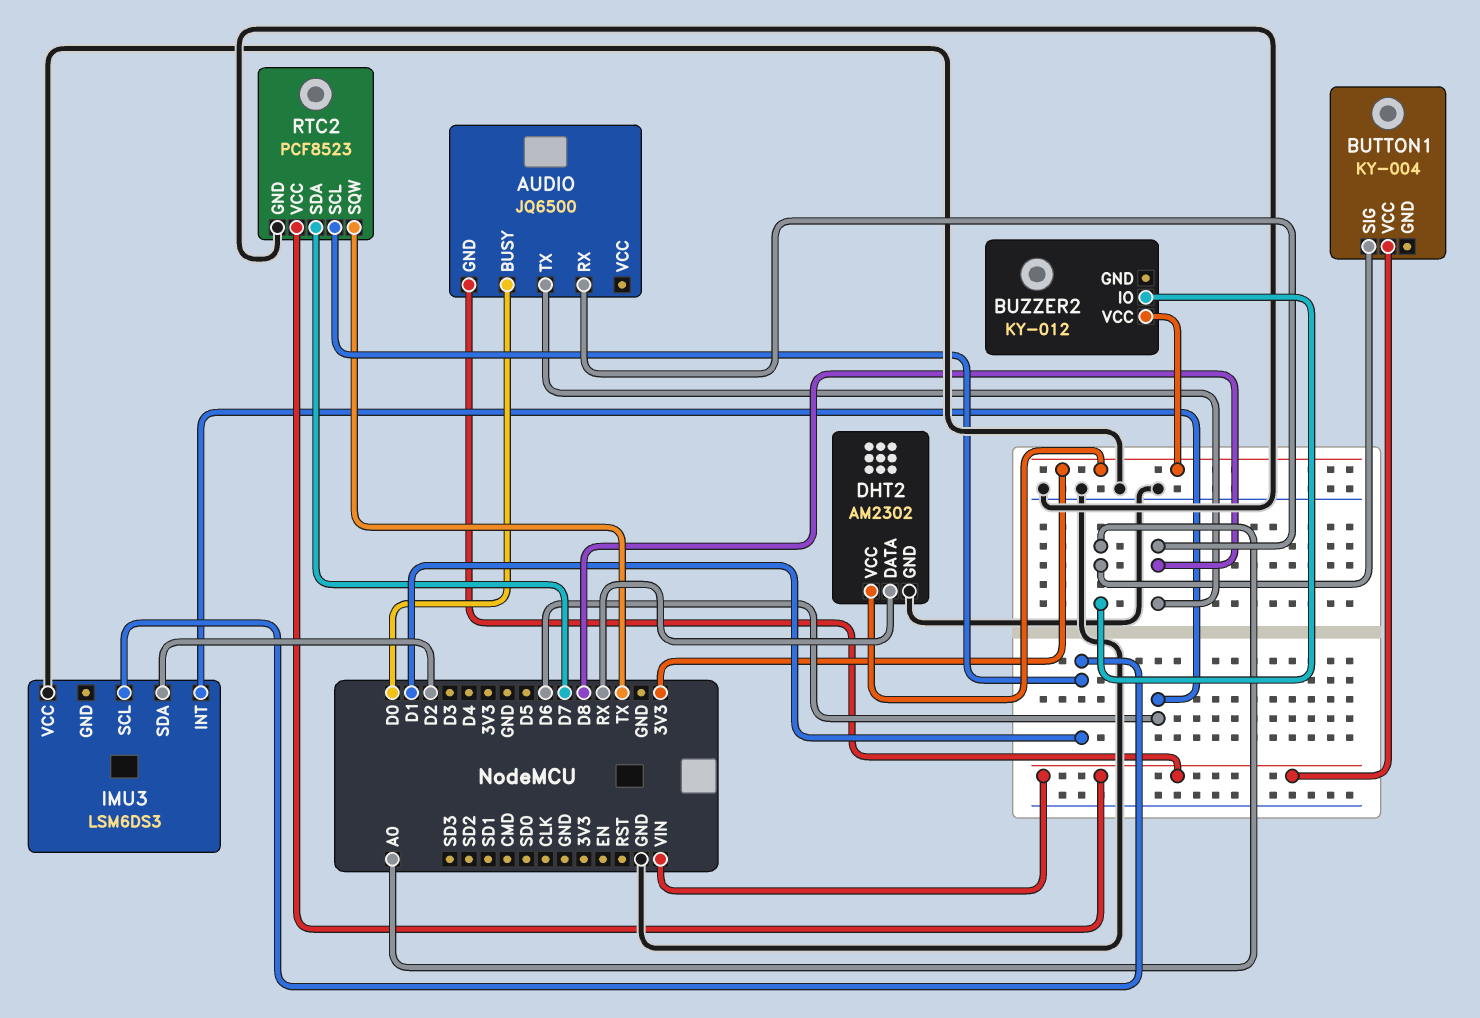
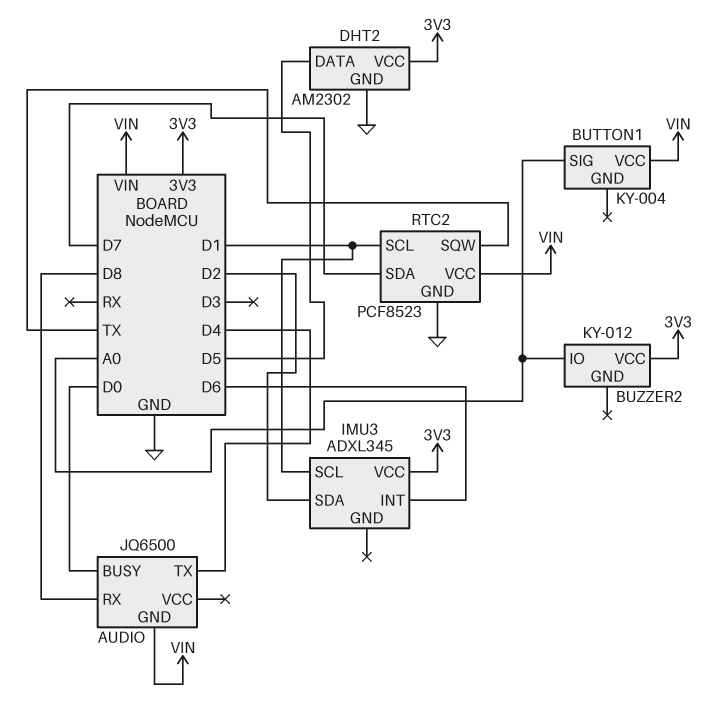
AUDIO pin TX: D8 -> D4
DHT2 pin DATA: RX -> D5
IMU3: LSM6DS3 -> ADXL345
IMU3 pin VCC: GND -> 3V3

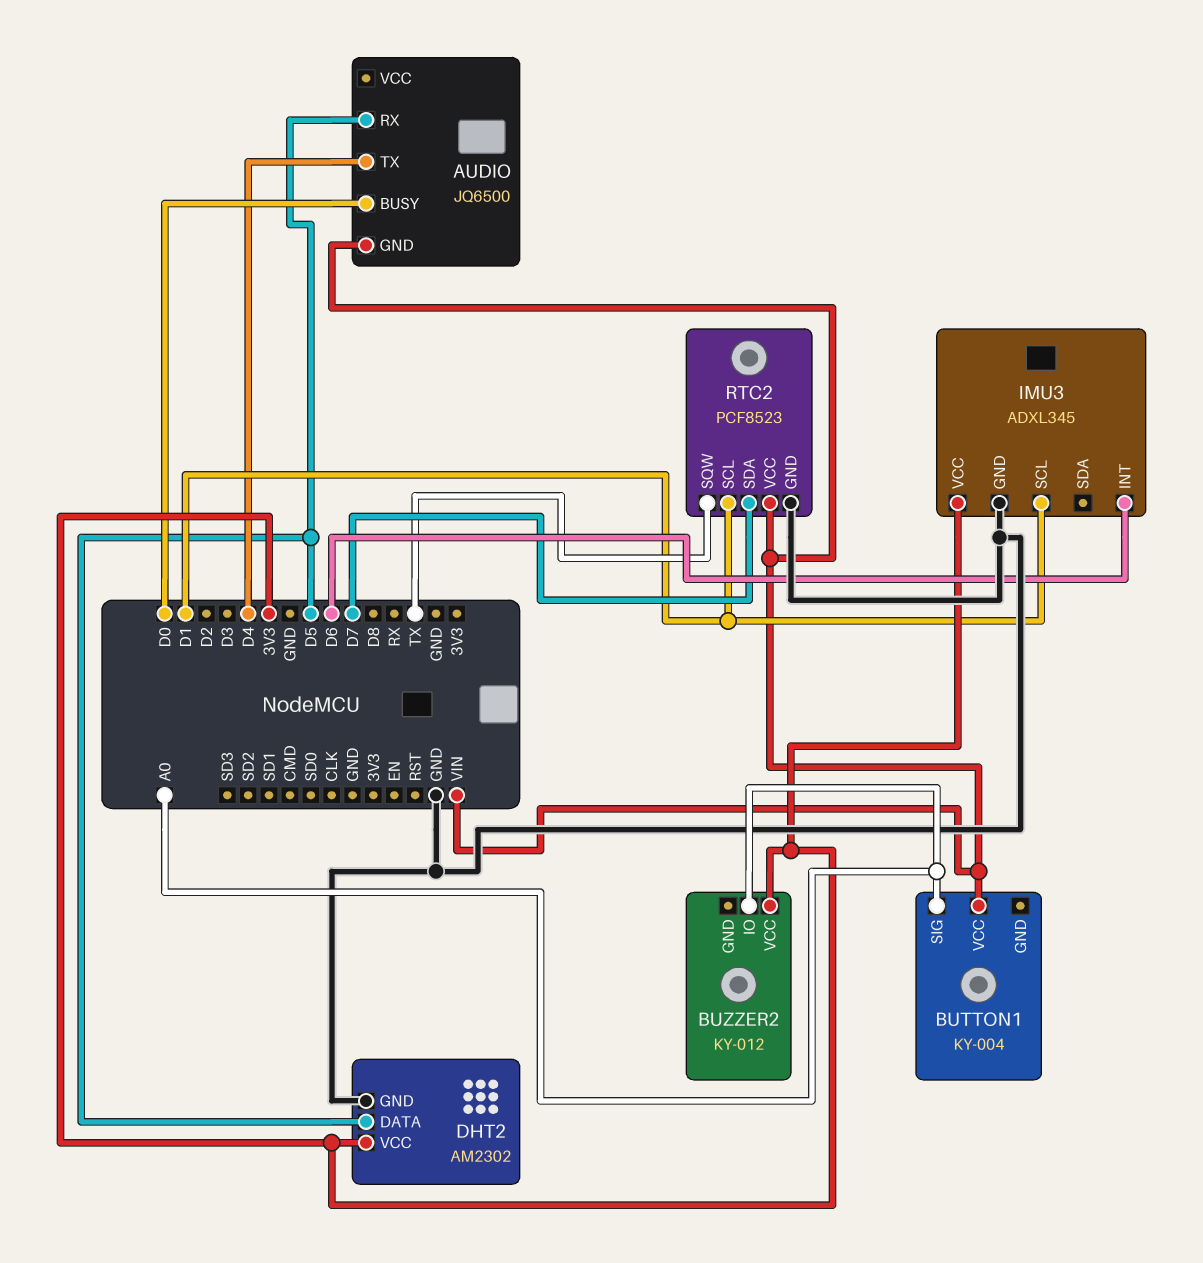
AUDIO pin RX: D8 -> D5
IMU3 pin GND: none -> GND
IMU3 pin SDA: D2 -> none

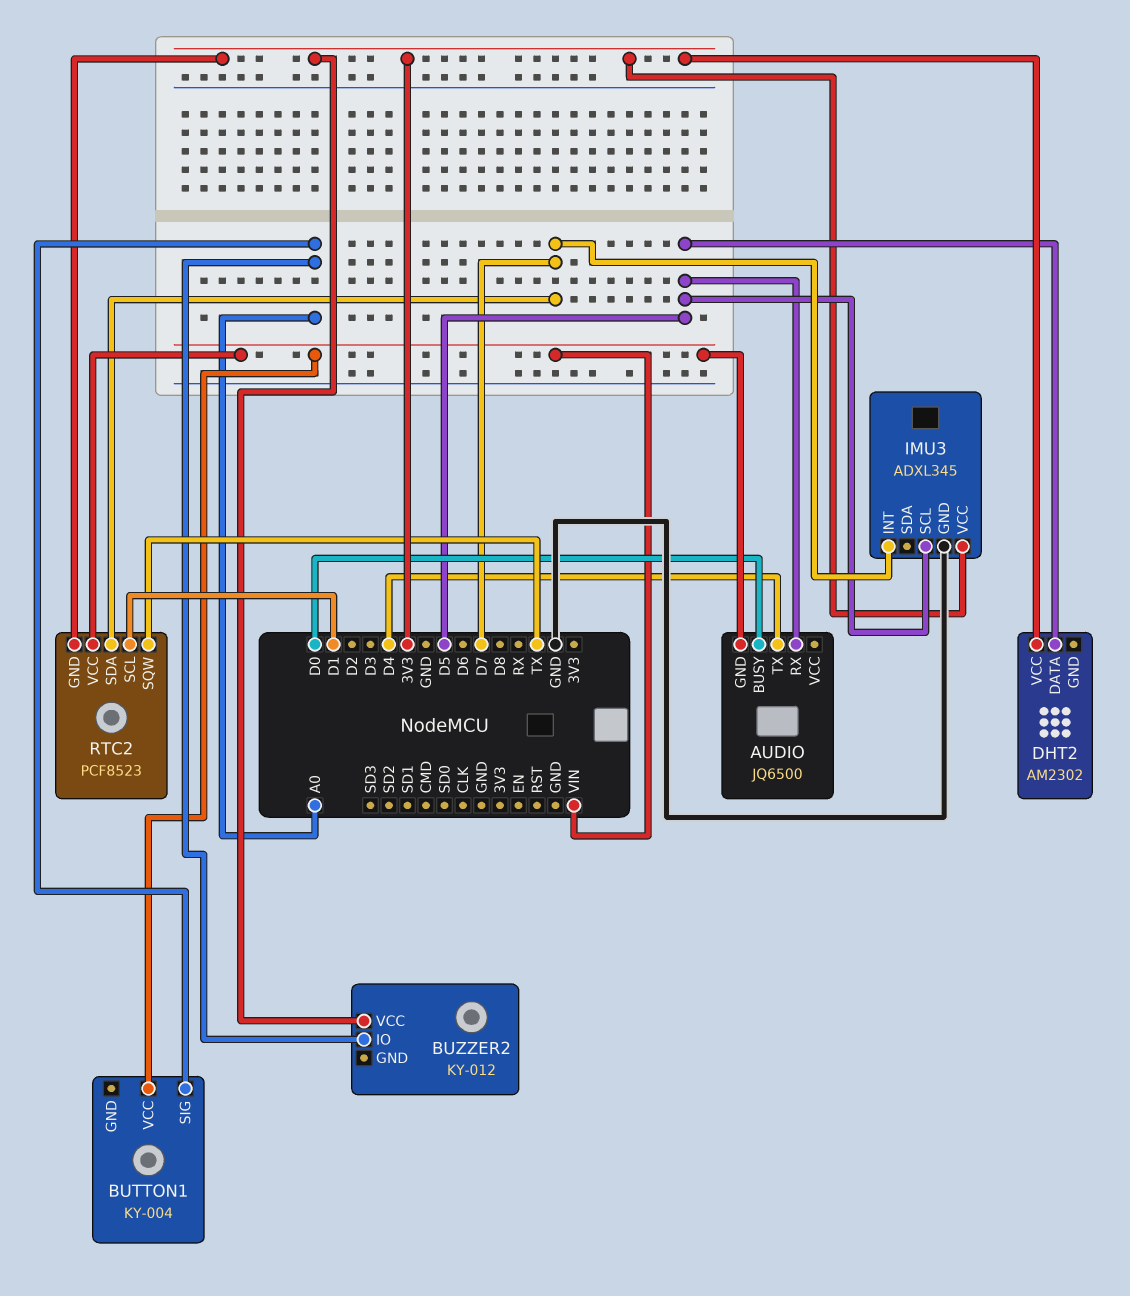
DHT2 pin GND: GND -> none
IMU3 pin INT: D6 -> D7
IMU3 pin SCL: D1 -> D5
RTC2 pin GND: GND -> 3V3

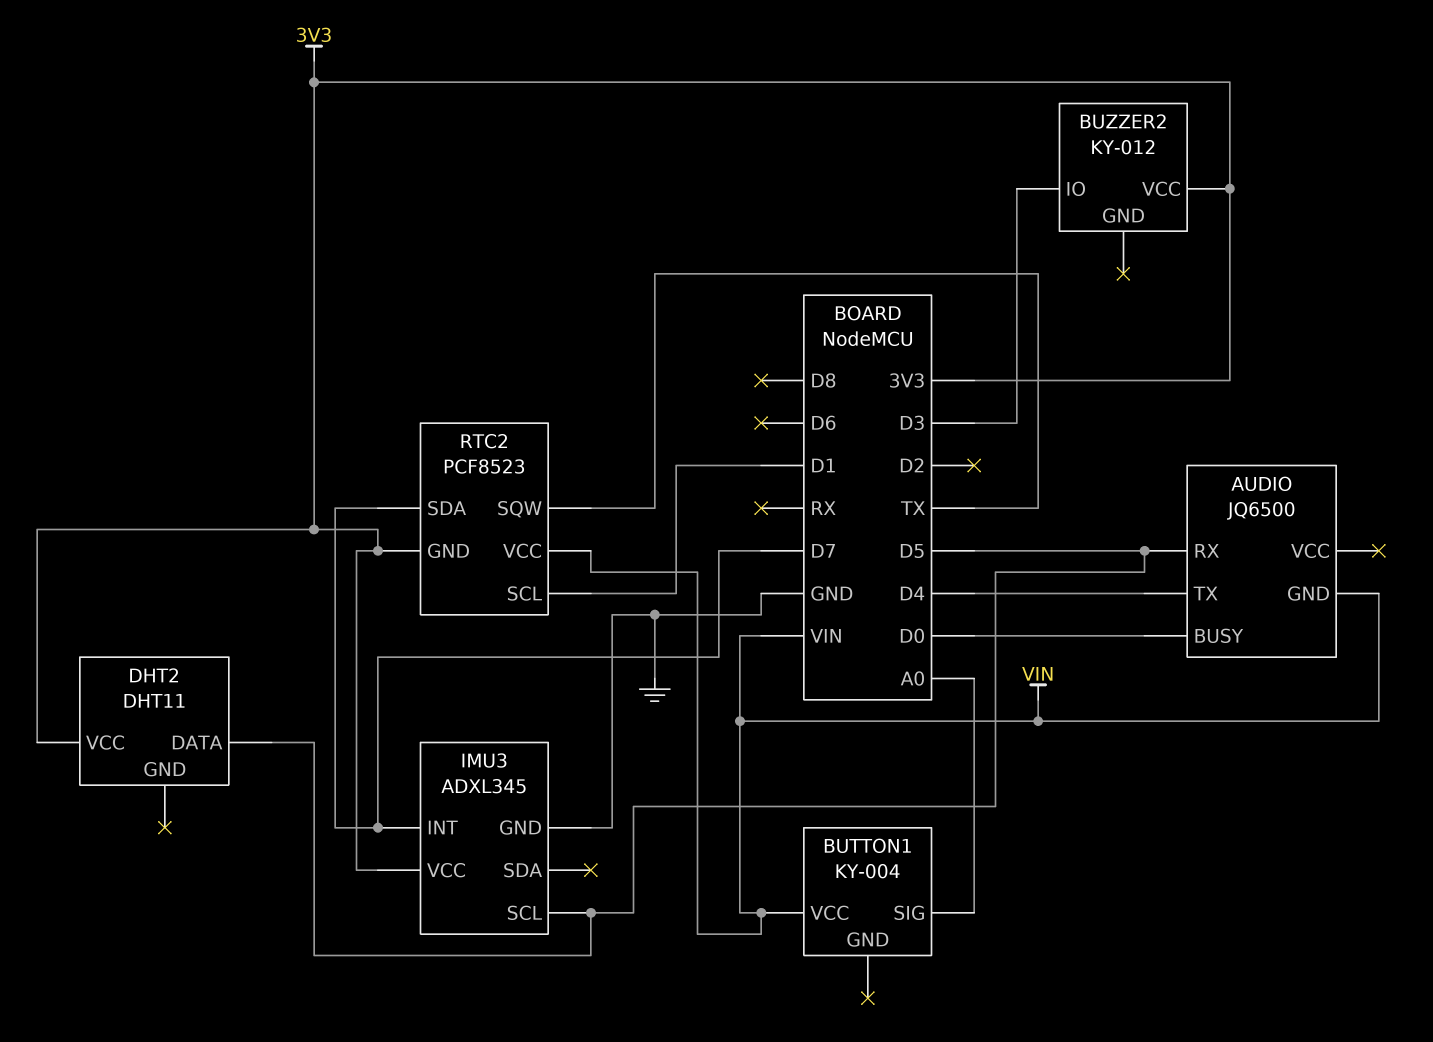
BUZZER2 pin IO: A0 -> D3
DHT2: AM2302 -> DHT11

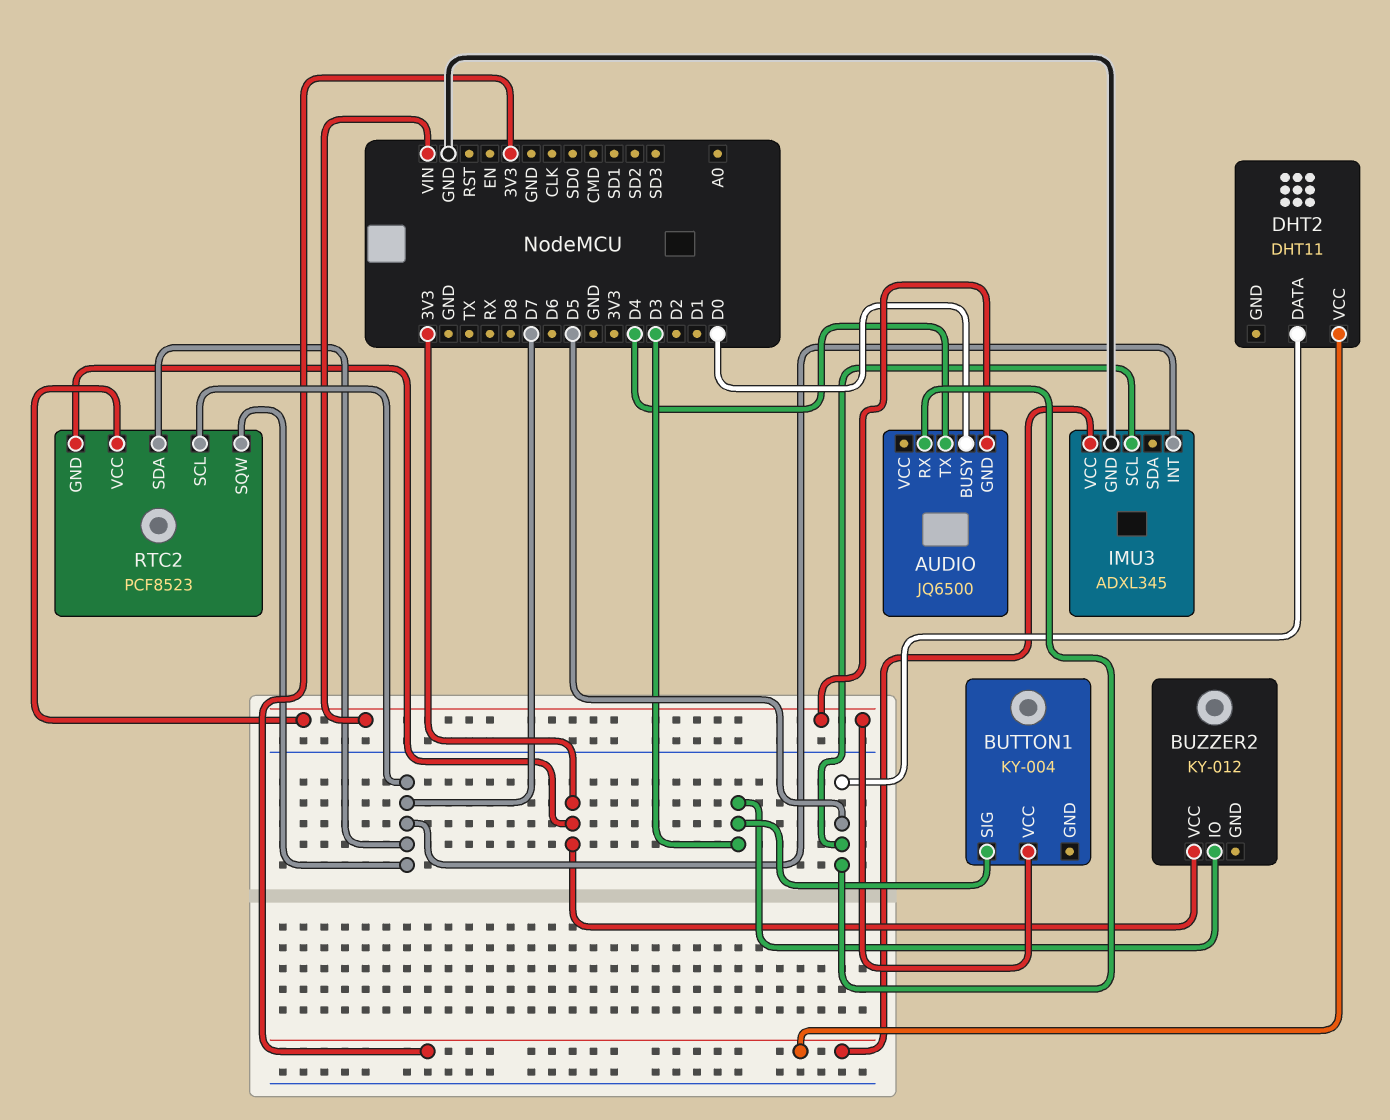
BUTTON1 pin SIG: A0 -> D3
RTC2 pin SCL: D1 -> D7
RTC2 pin SQW: TX -> D7

